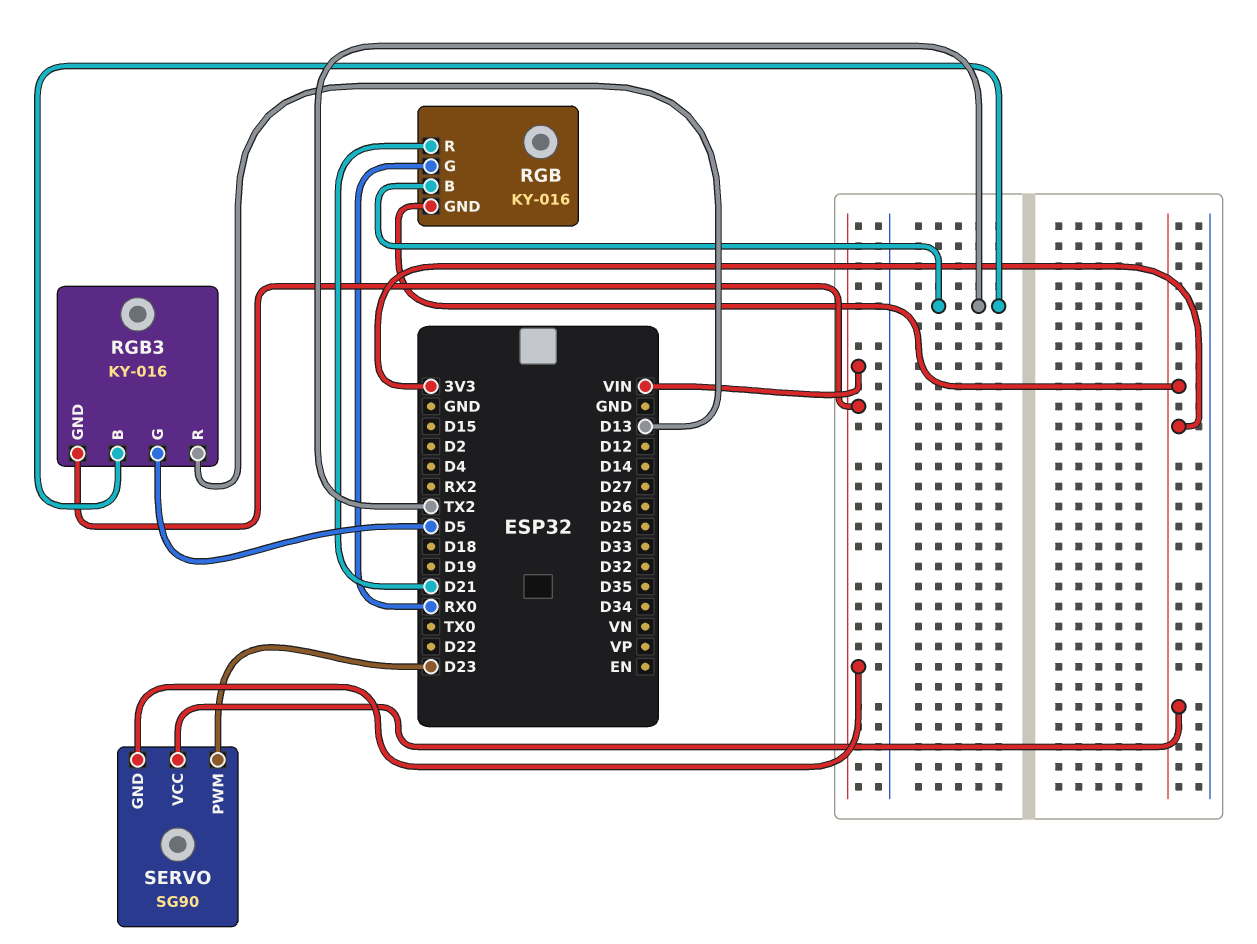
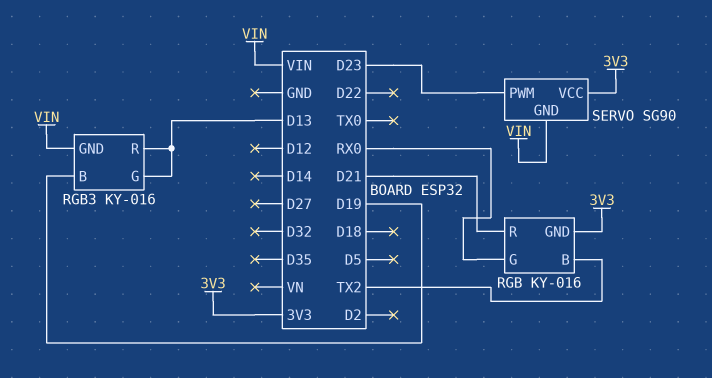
RGB3 pin B: TX2 -> D19
RGB3 pin G: D5 -> D13

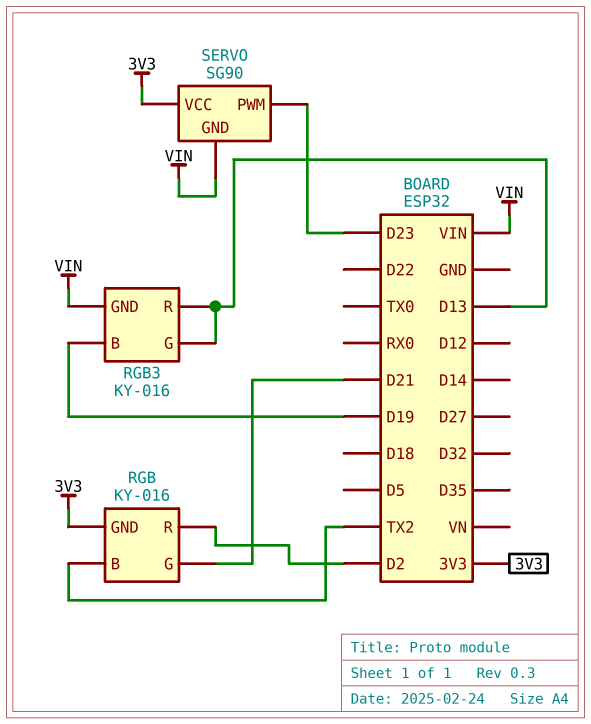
RGB pin G: RX0 -> D21
RGB pin R: D21 -> D2

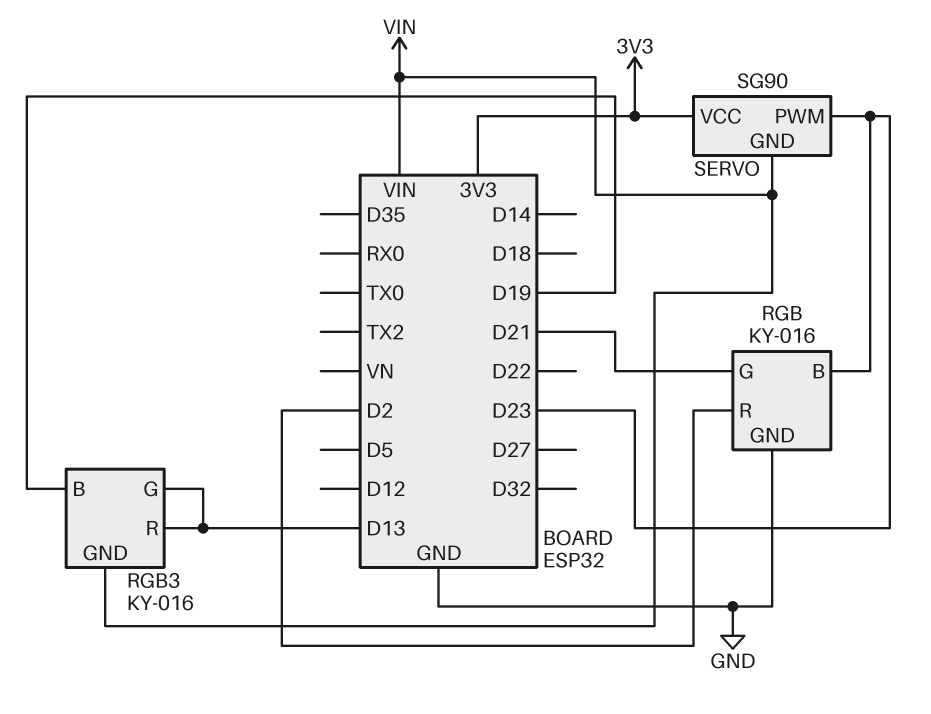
RGB pin B: TX2 -> D23
RGB pin GND: 3V3 -> GND

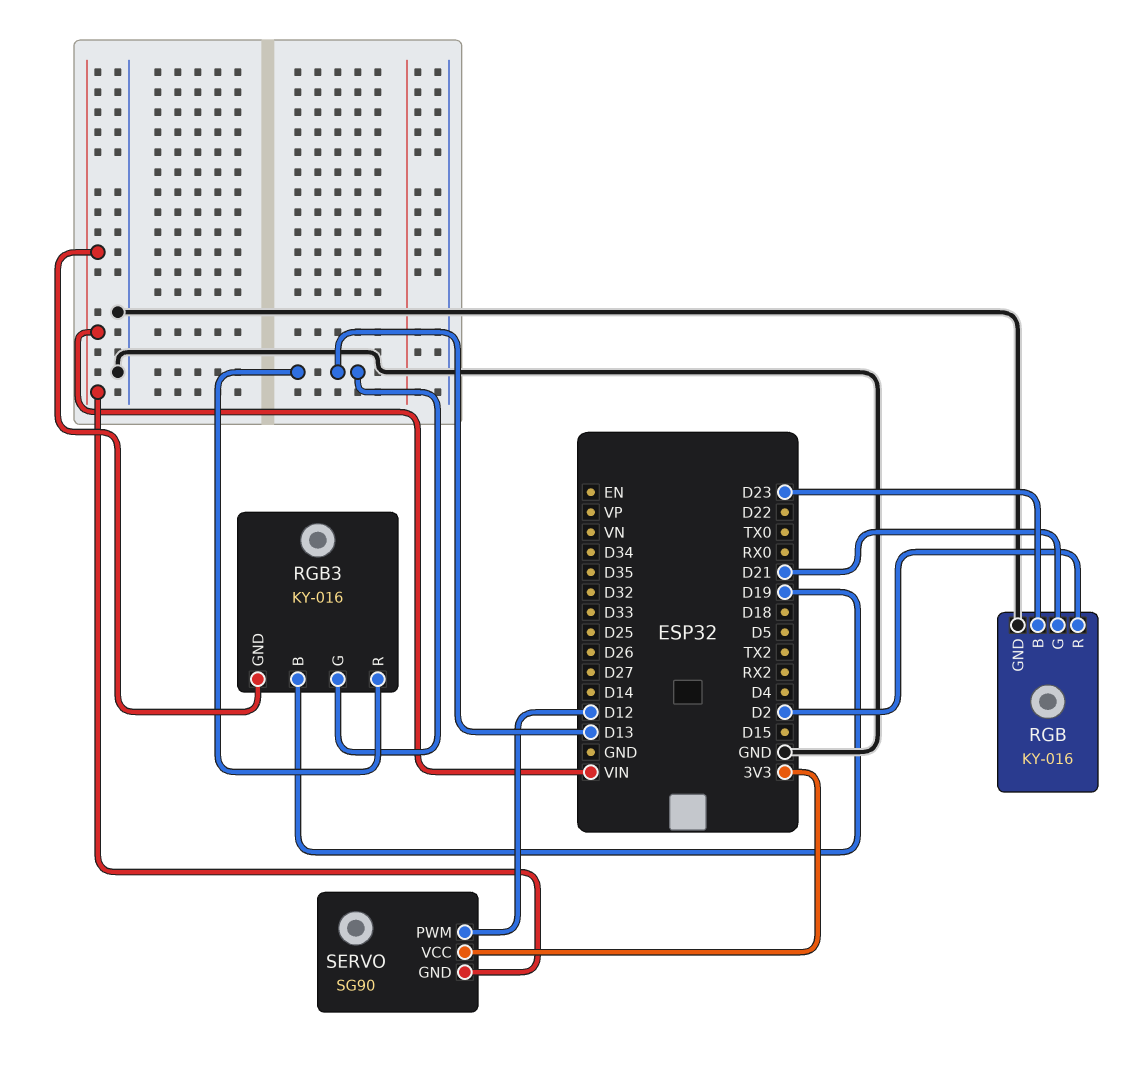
SERVO pin PWM: D23 -> D12

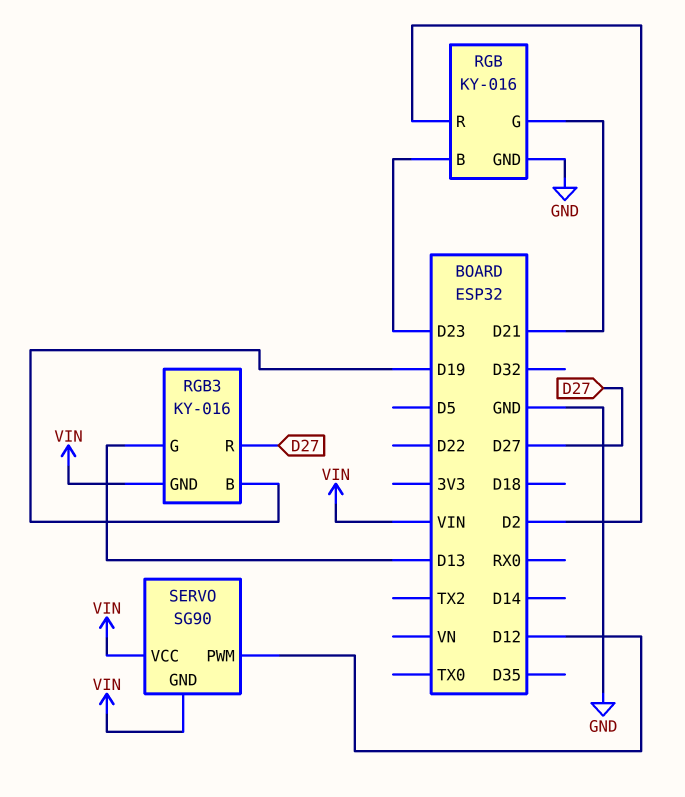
RGB3 pin R: D13 -> D27
SERVO pin VCC: 3V3 -> VIN

